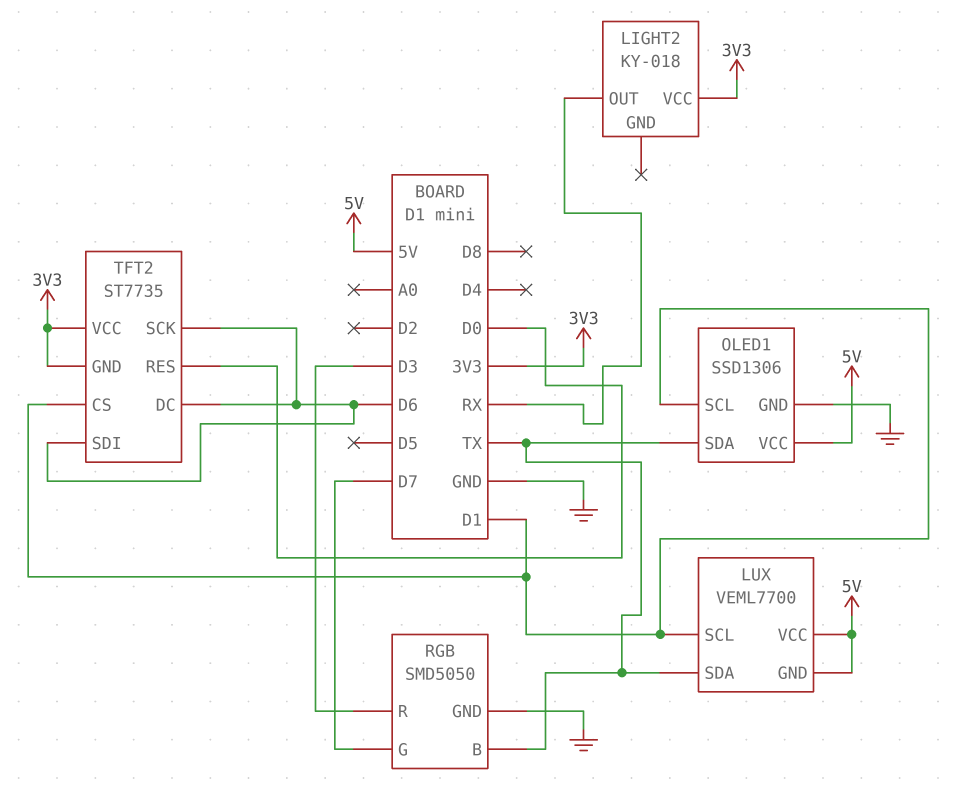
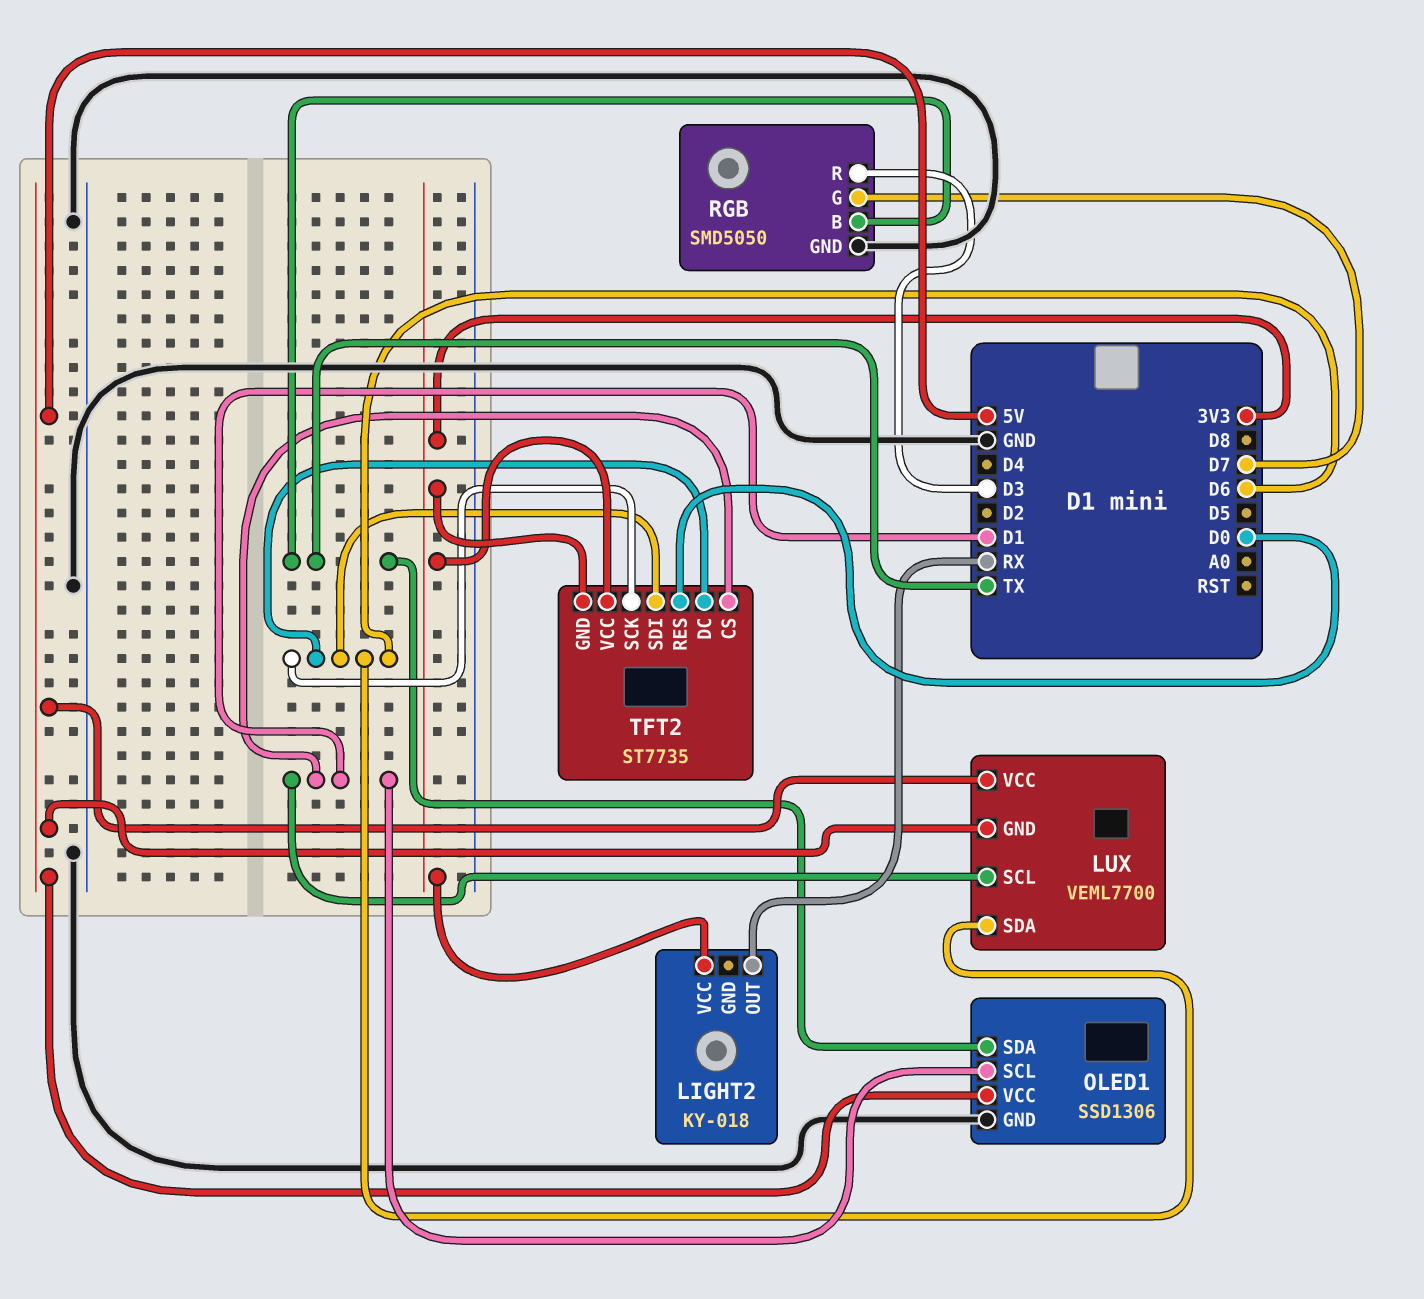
LUX pin SDA: TX -> D6

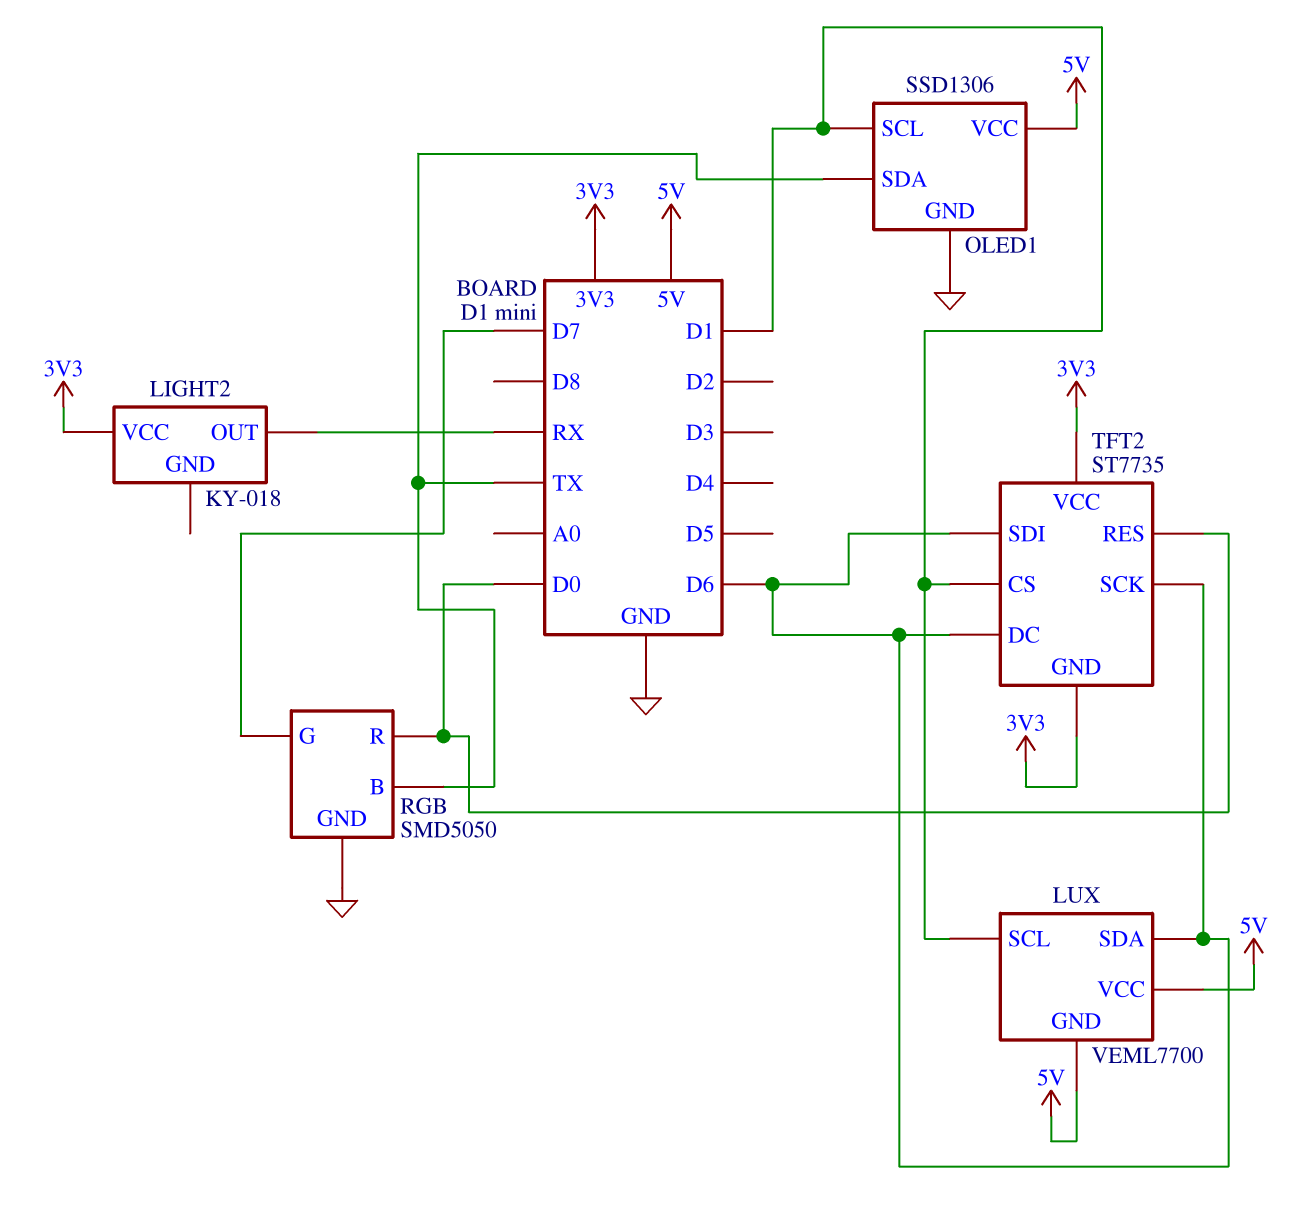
RGB pin R: D3 -> D0

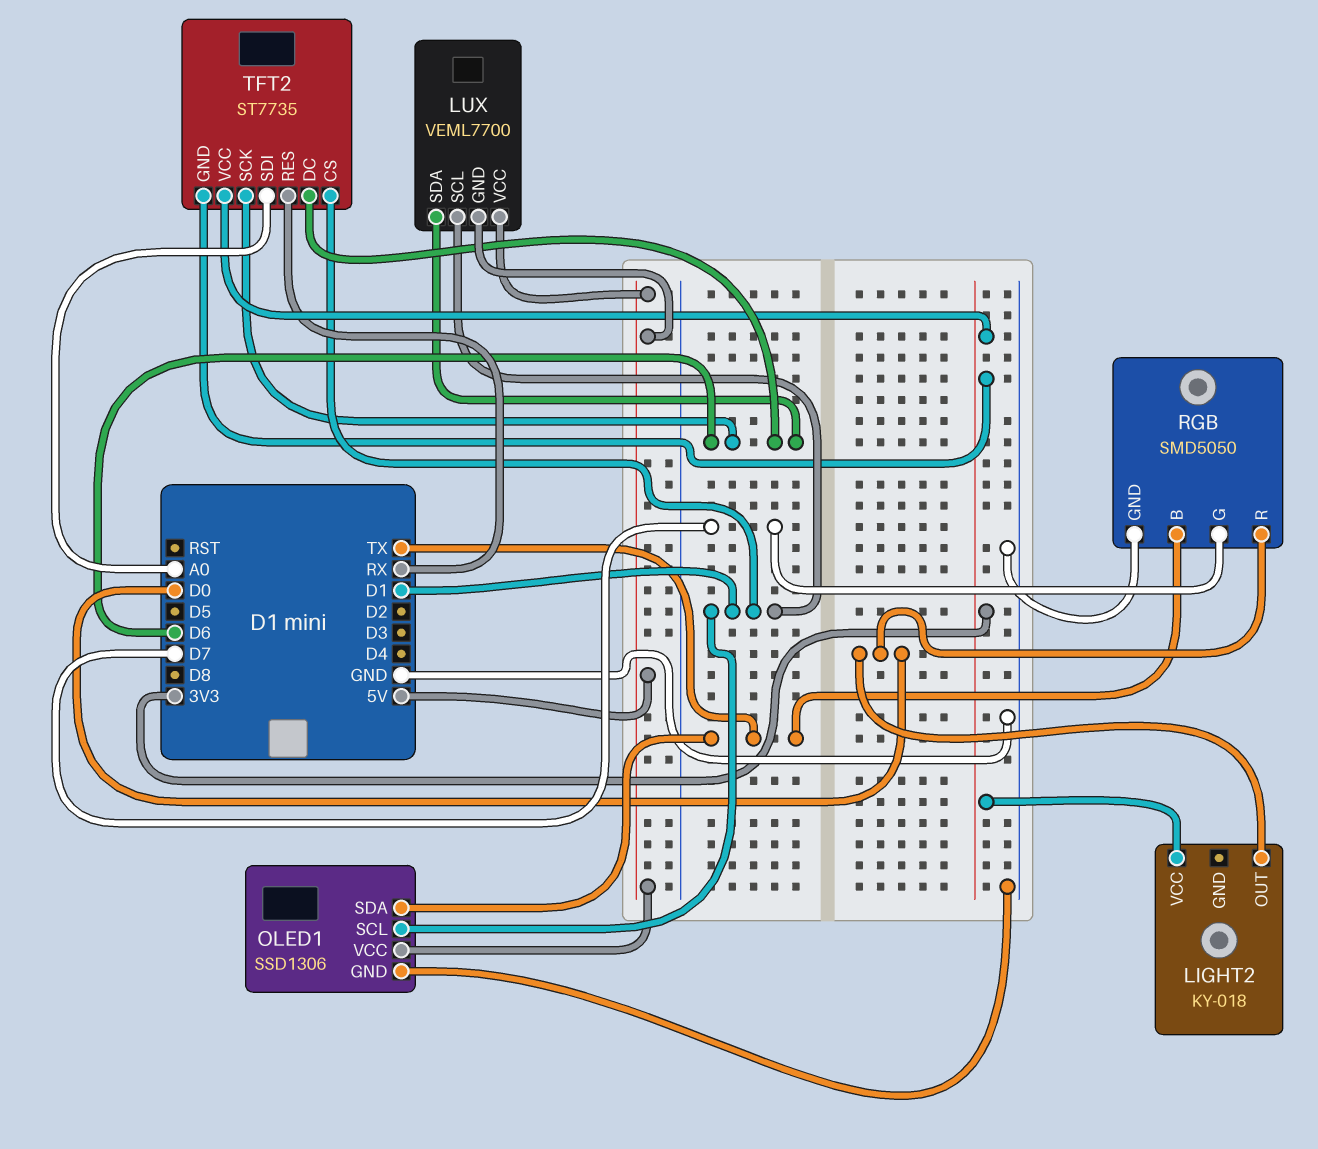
LIGHT2 pin OUT: RX -> D0
TFT2 pin RES: D0 -> RX
TFT2 pin SDI: D6 -> A0

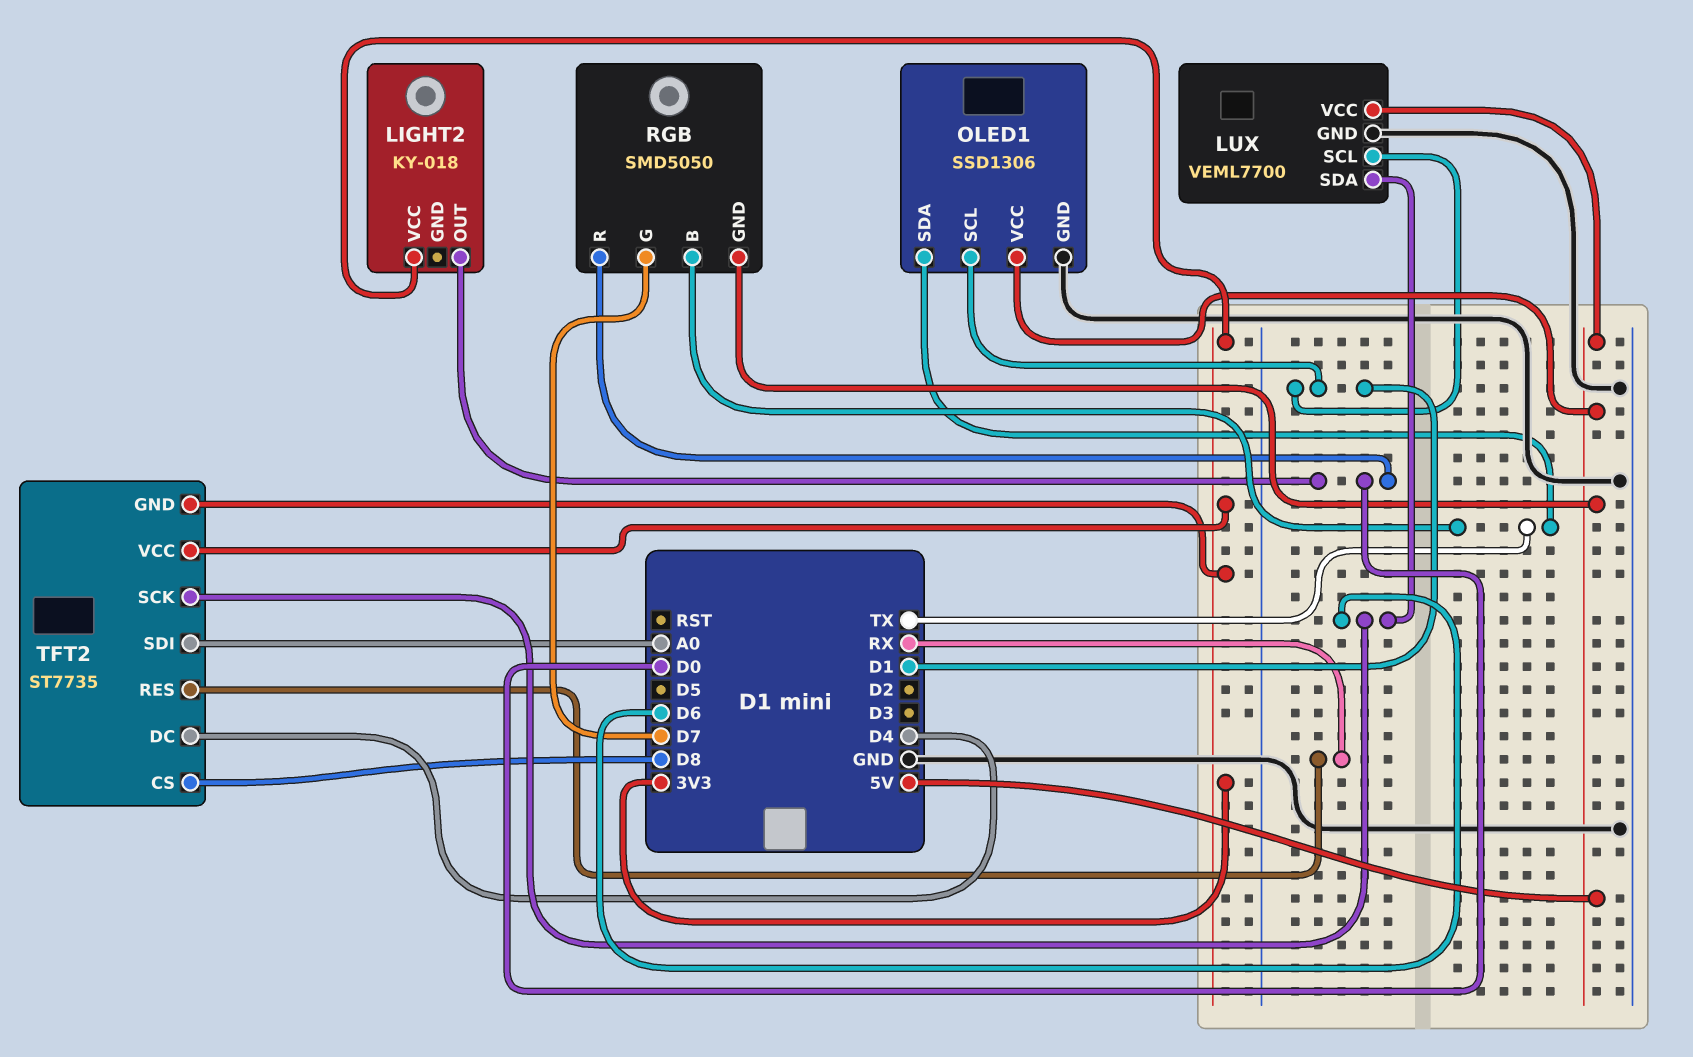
LUX pin GND: 5V -> GND
RGB pin GND: GND -> 5V
TFT2 pin CS: D1 -> D8
TFT2 pin DC: D6 -> D4

